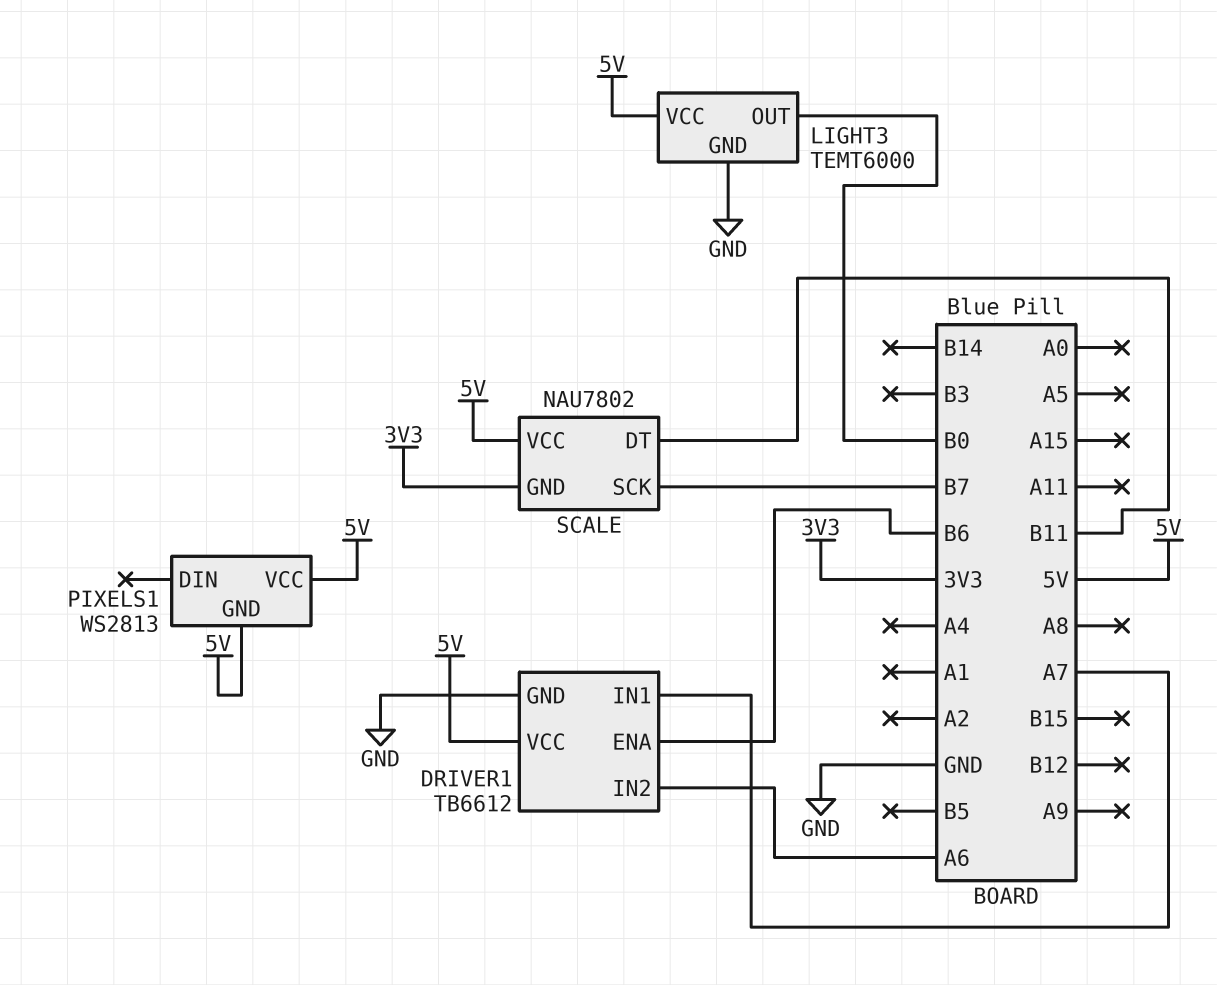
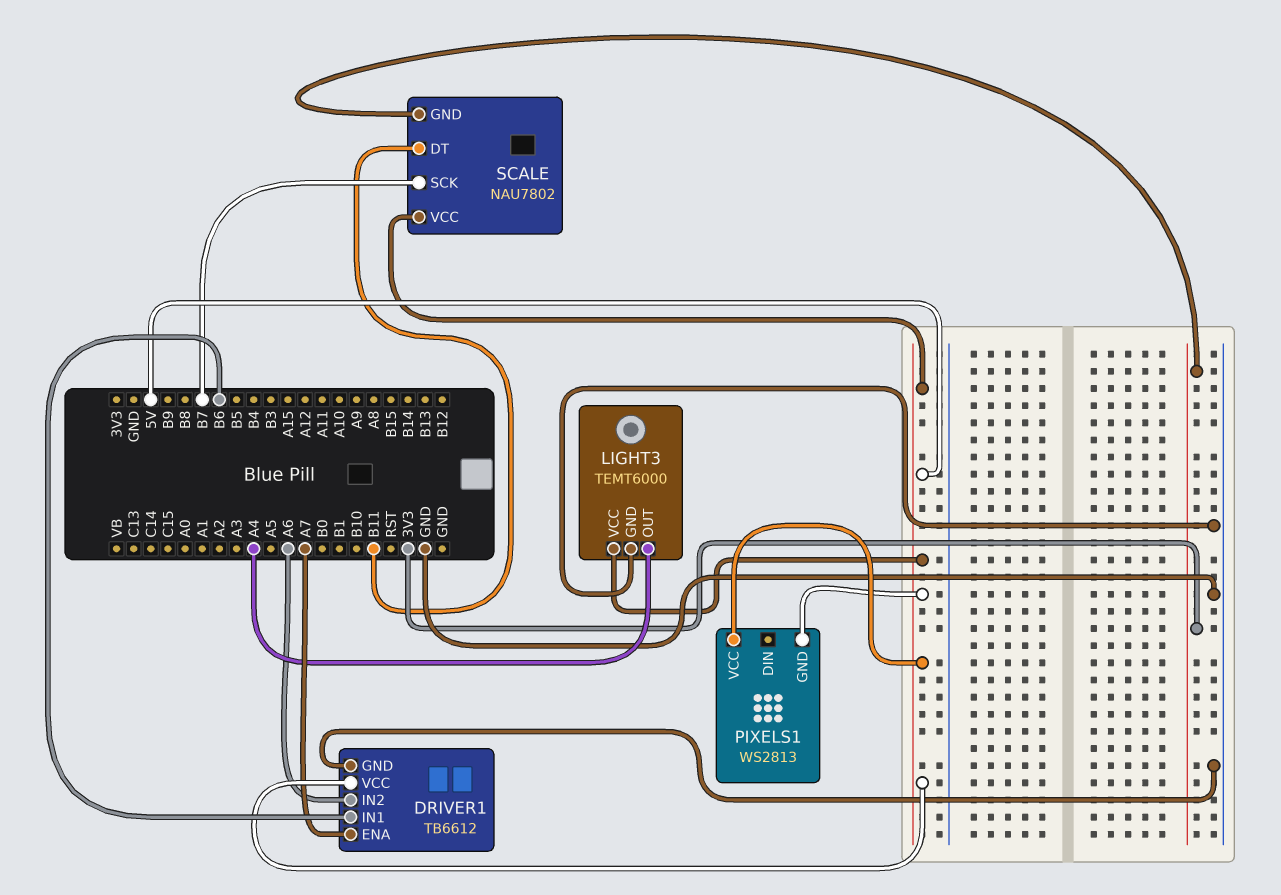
DRIVER1 pin ENA: B6 -> A7
DRIVER1 pin IN1: A7 -> B6
LIGHT3 pin OUT: B0 -> A4

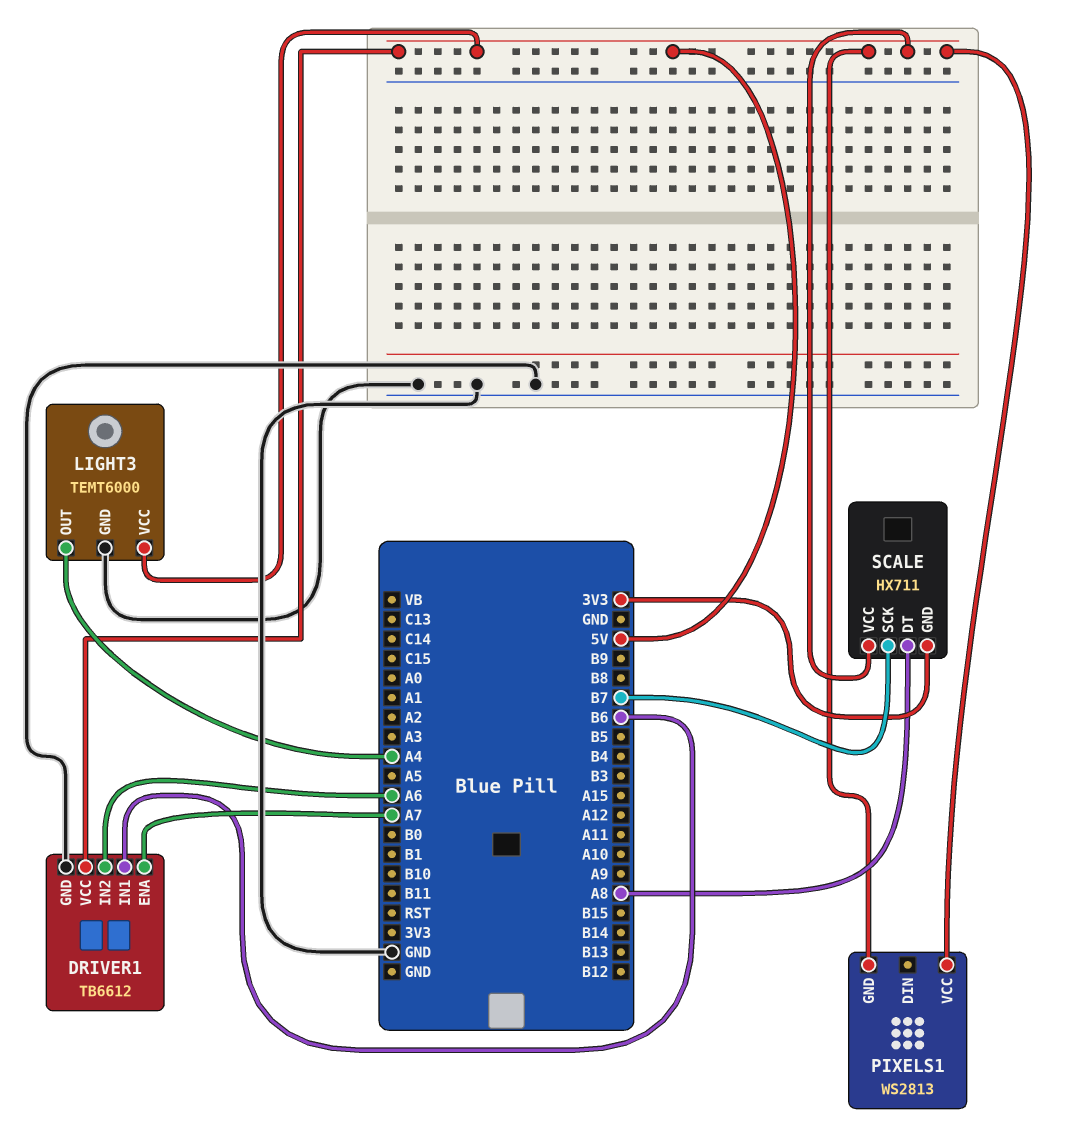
SCALE: NAU7802 -> HX711
SCALE pin DT: B11 -> A8

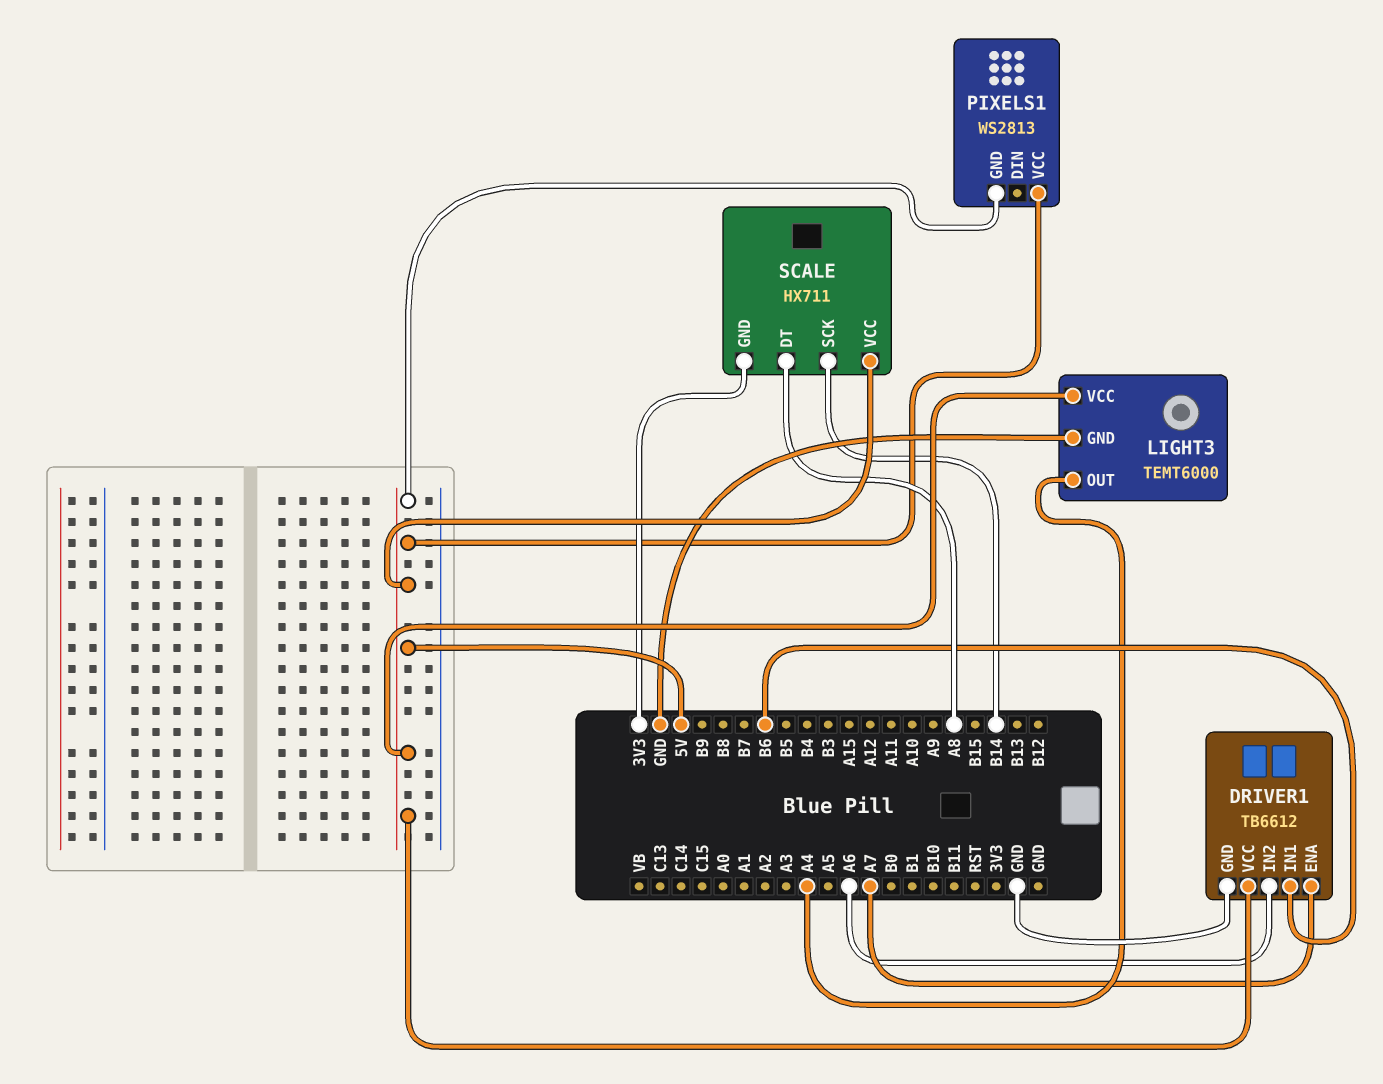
SCALE pin SCK: B7 -> B14

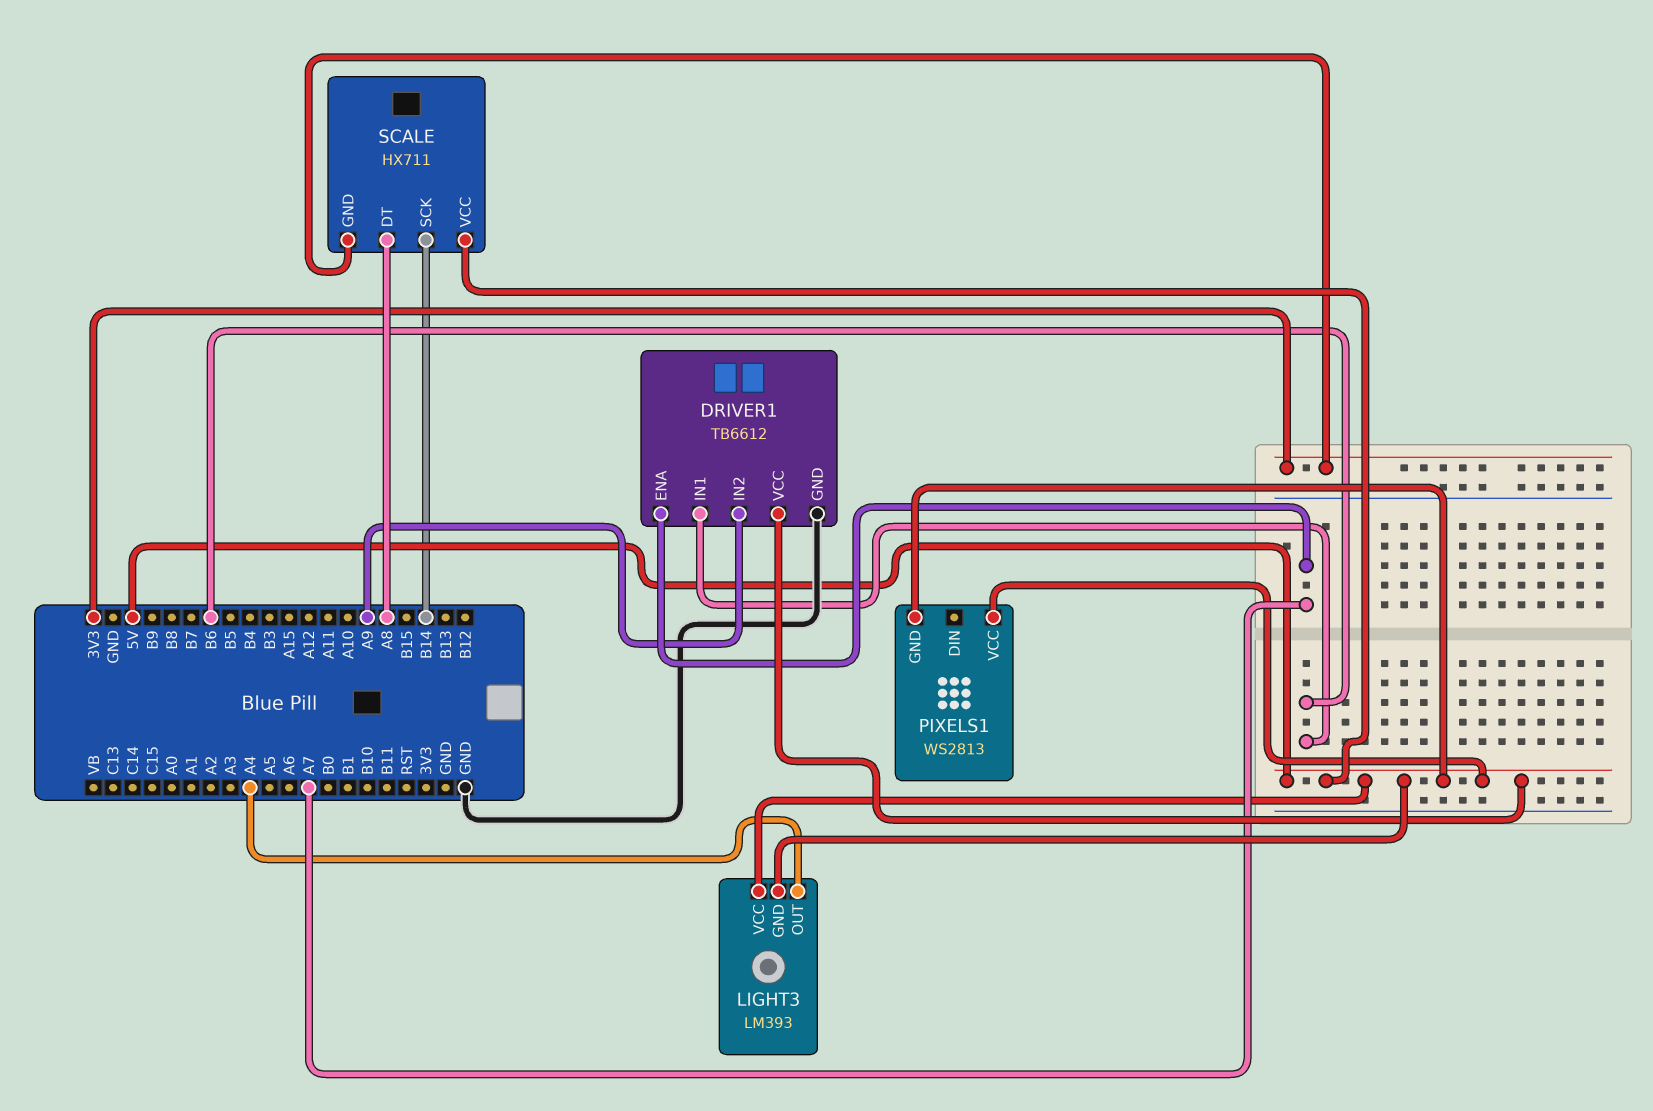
DRIVER1 pin IN2: A6 -> A9
LIGHT3: TEMT6000 -> LM393
LIGHT3 pin GND: GND -> 5V

